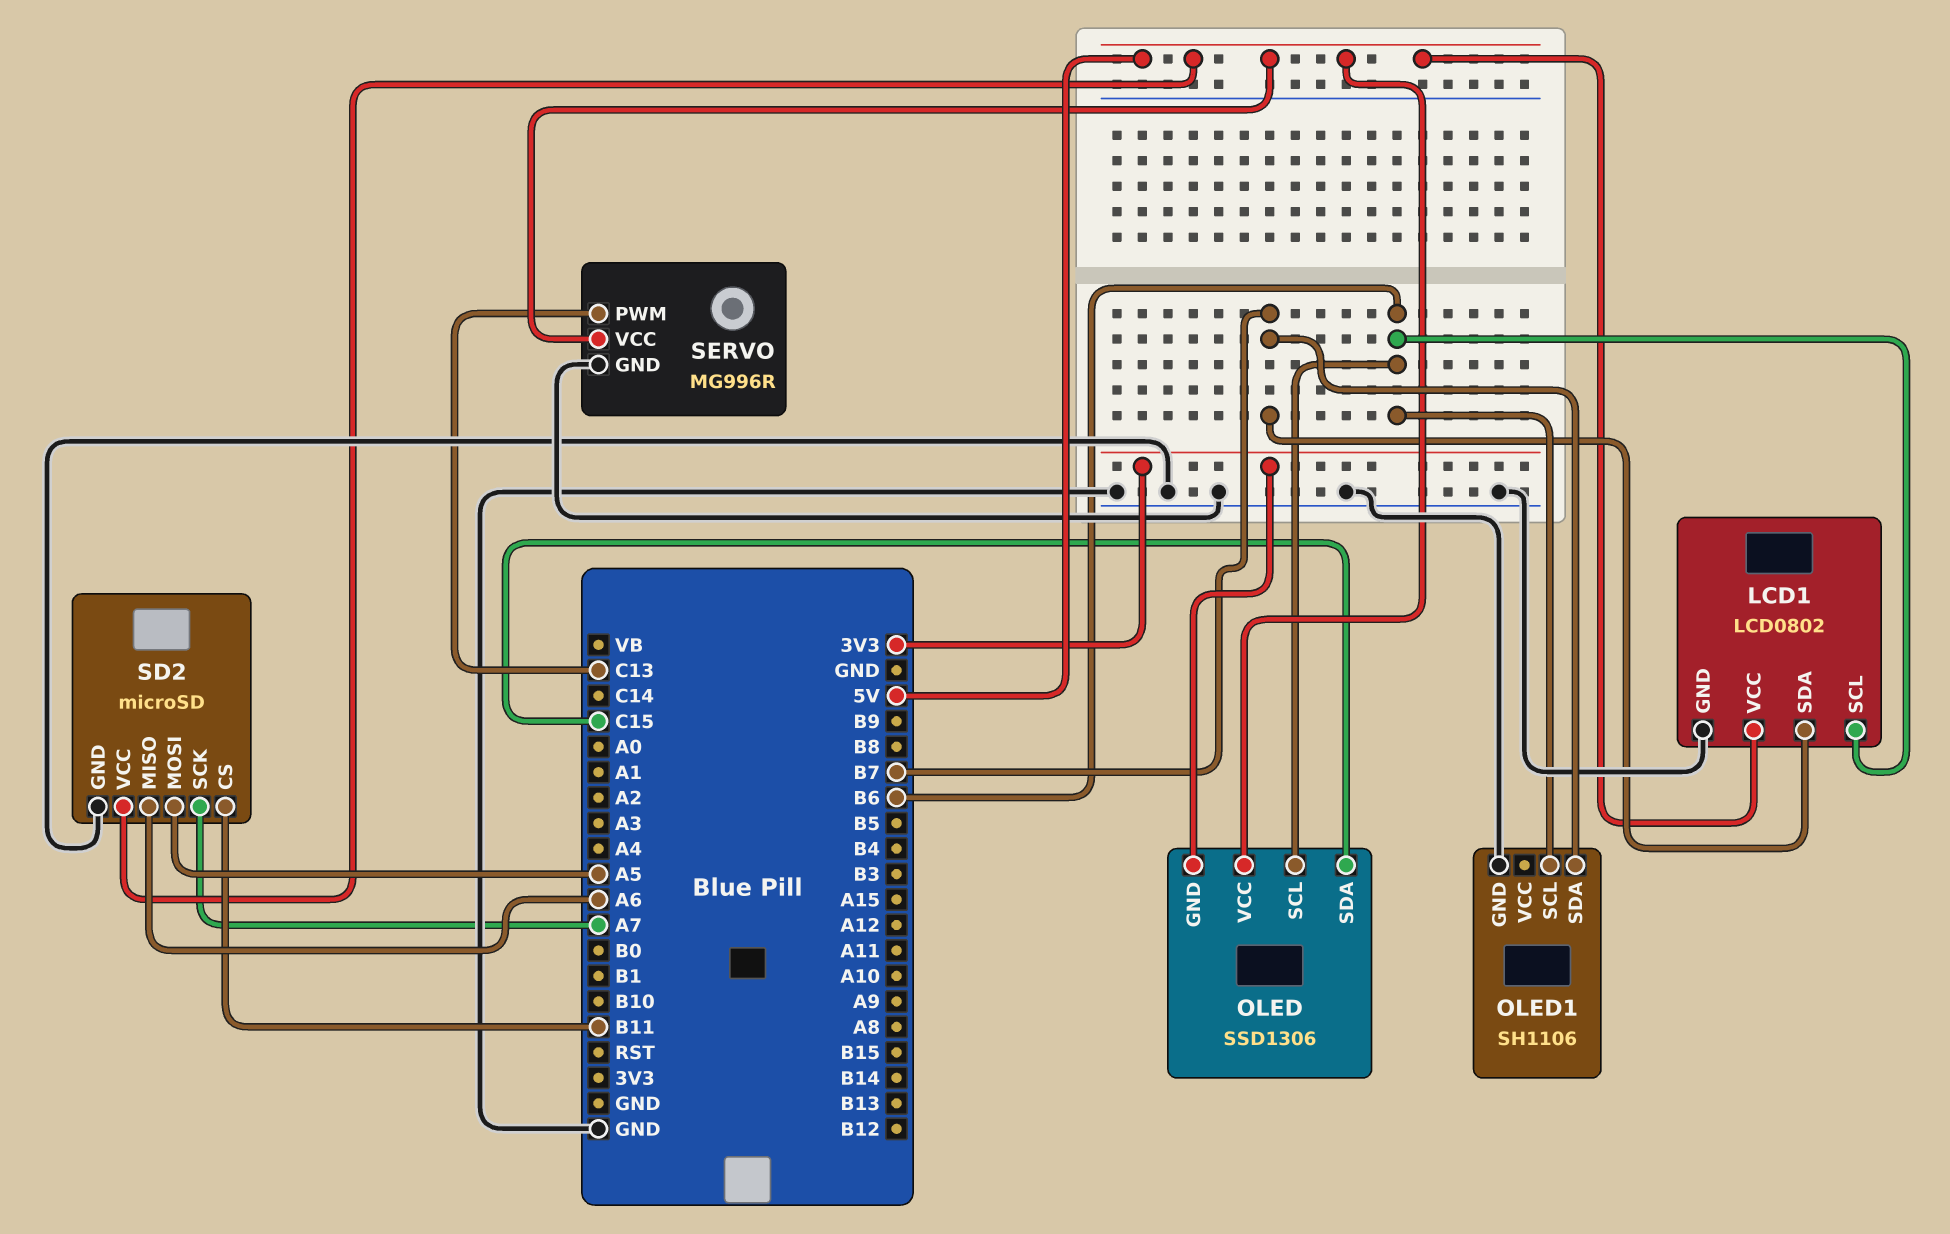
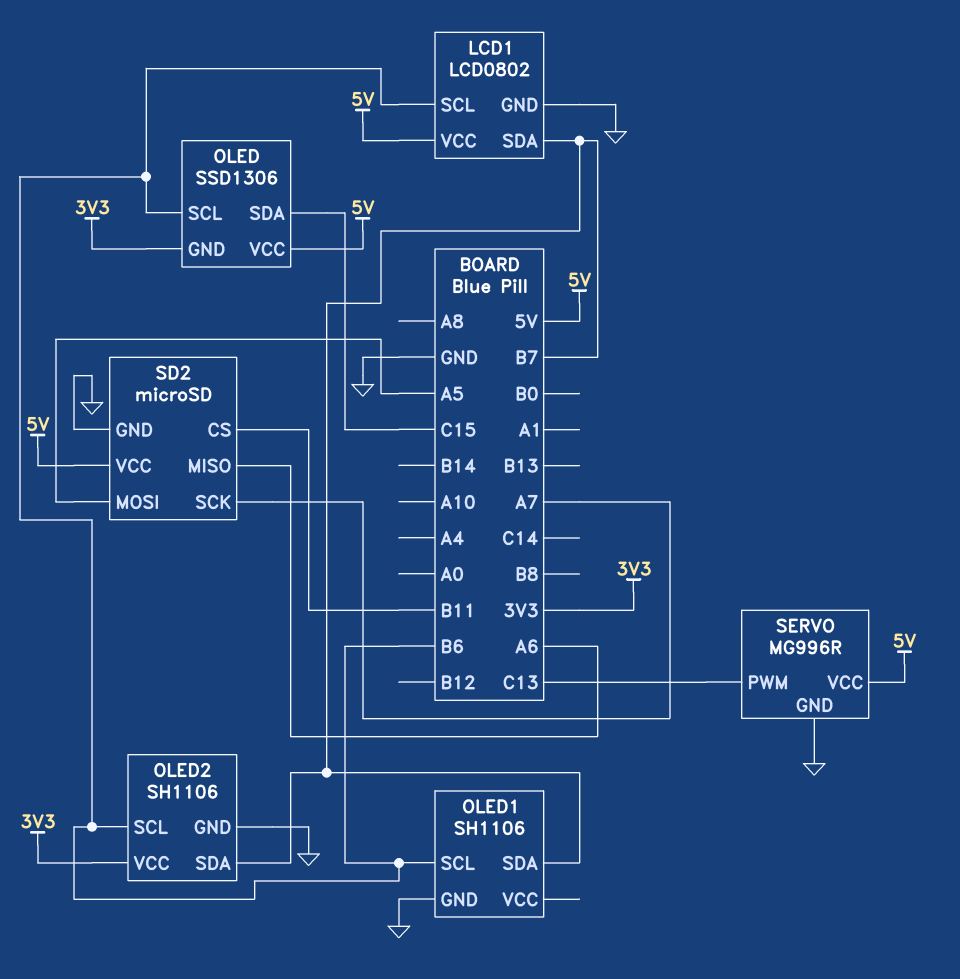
OLED2: none -> SH1106
OLED2 pin GND: none -> GND
OLED2 pin SCL: none -> B6
OLED2 pin SDA: none -> B7
OLED2 pin VCC: none -> 3V3

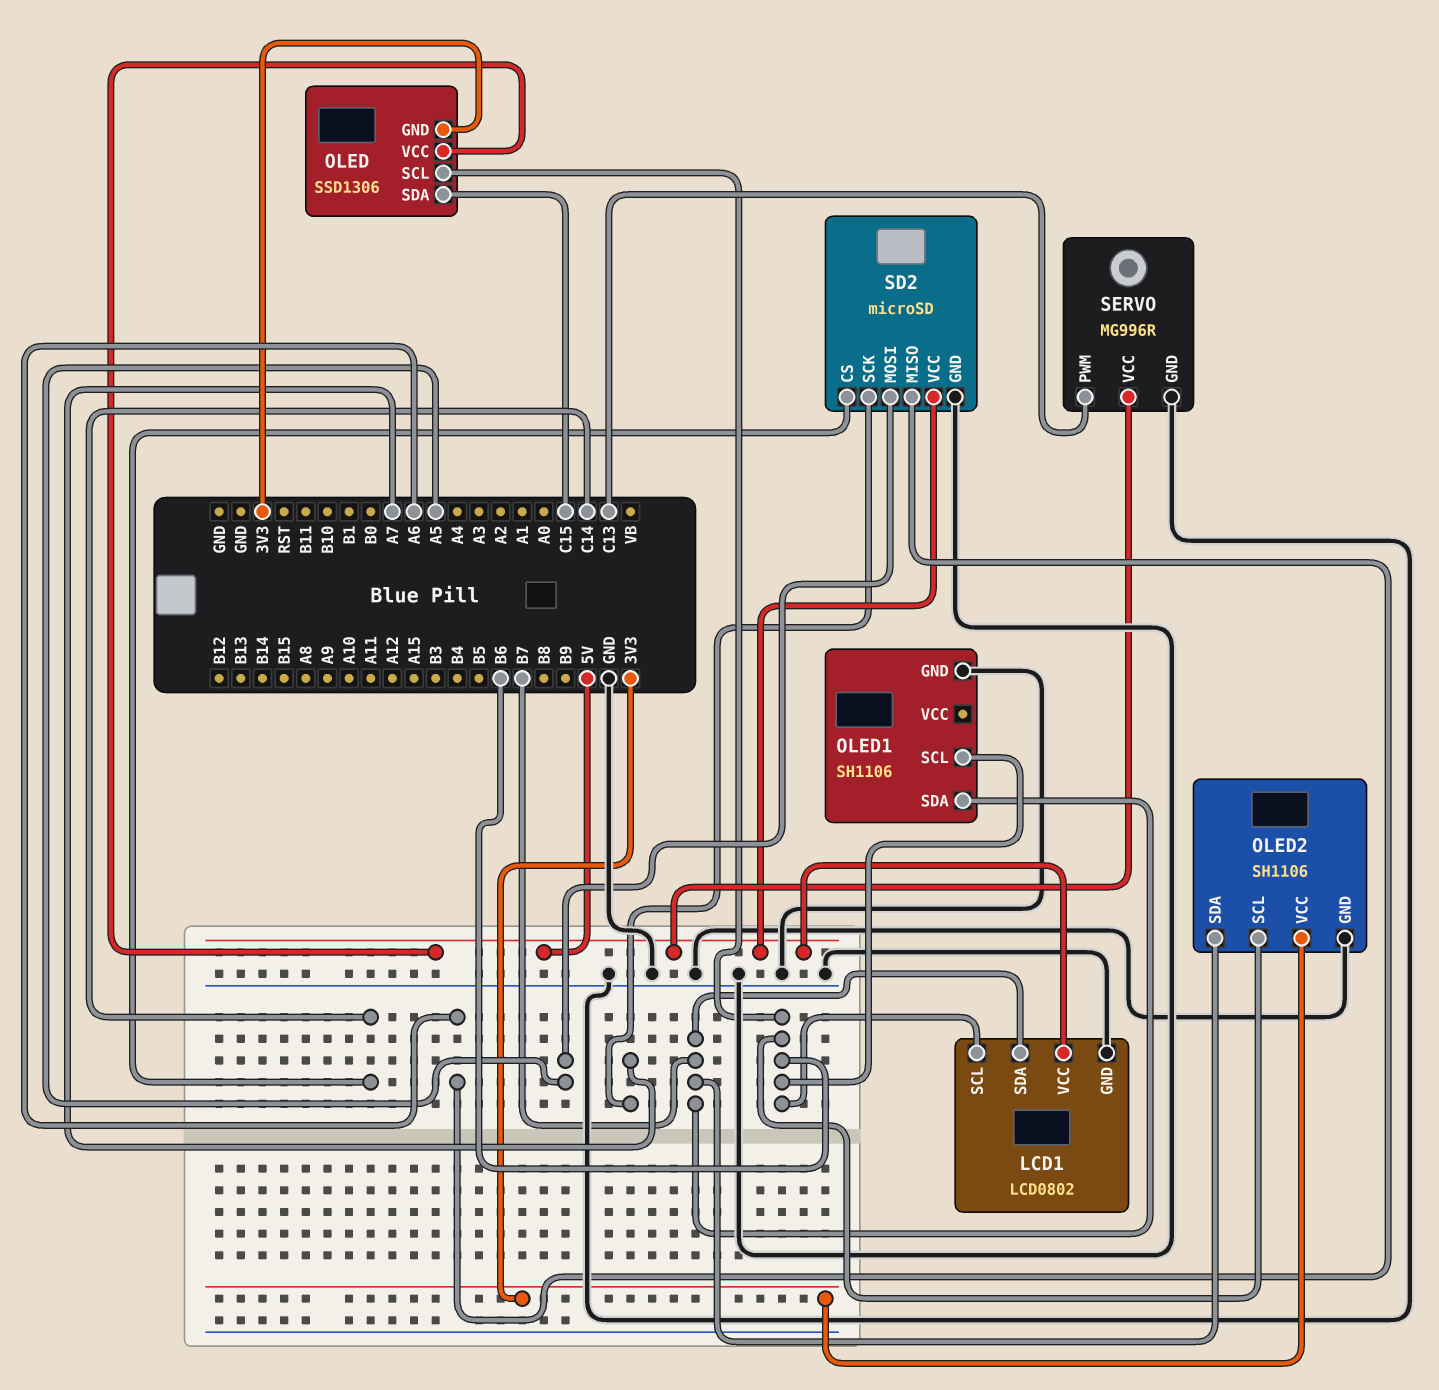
SD2 pin CS: B11 -> C14

